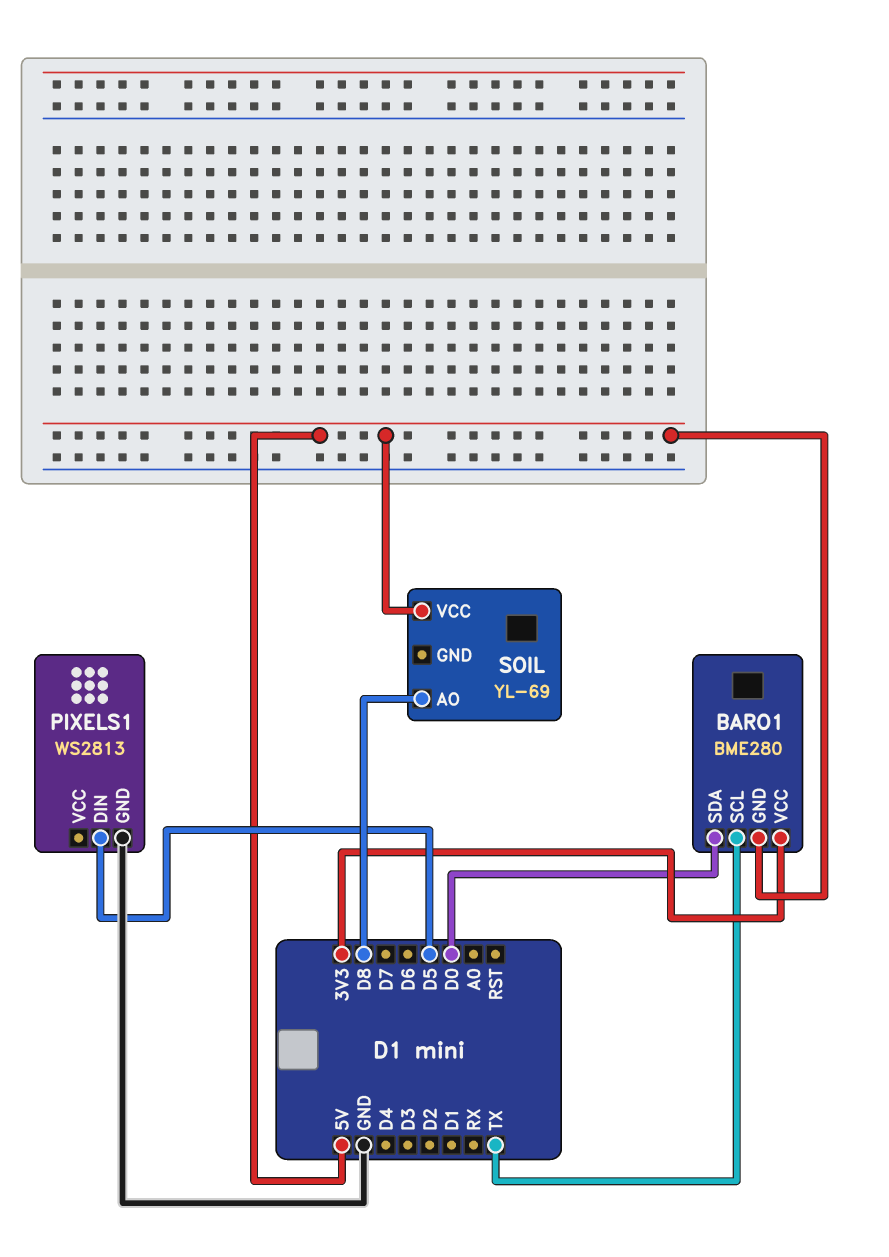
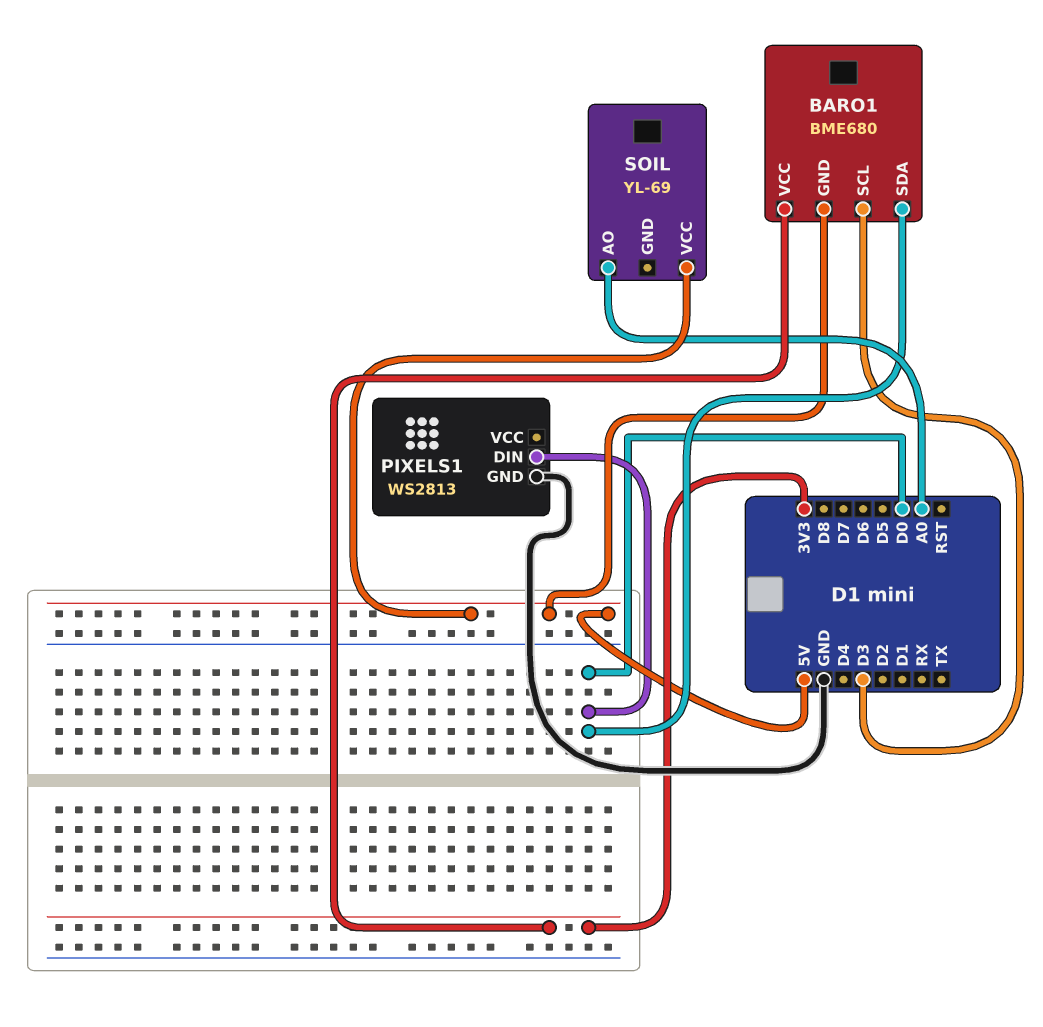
BARO1: BME280 -> BME680
BARO1 pin SCL: TX -> D3
PIXELS1 pin DIN: D5 -> D0
SOIL pin AO: D8 -> A0

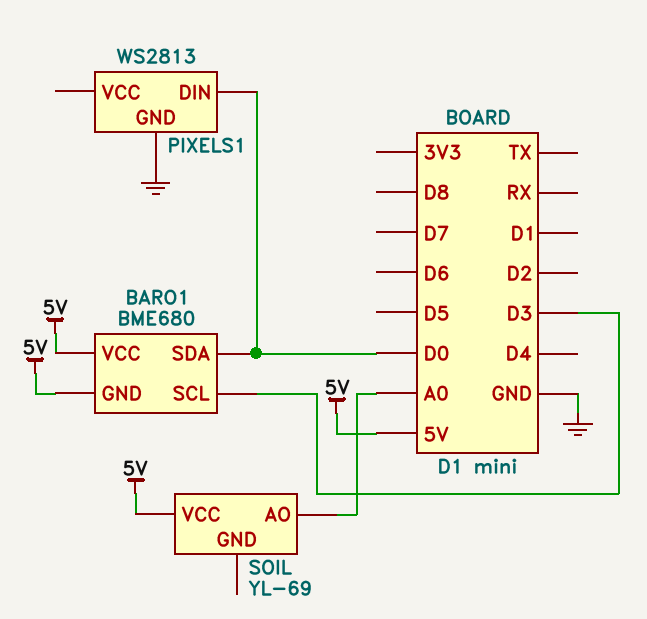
BARO1 pin VCC: 3V3 -> 5V

